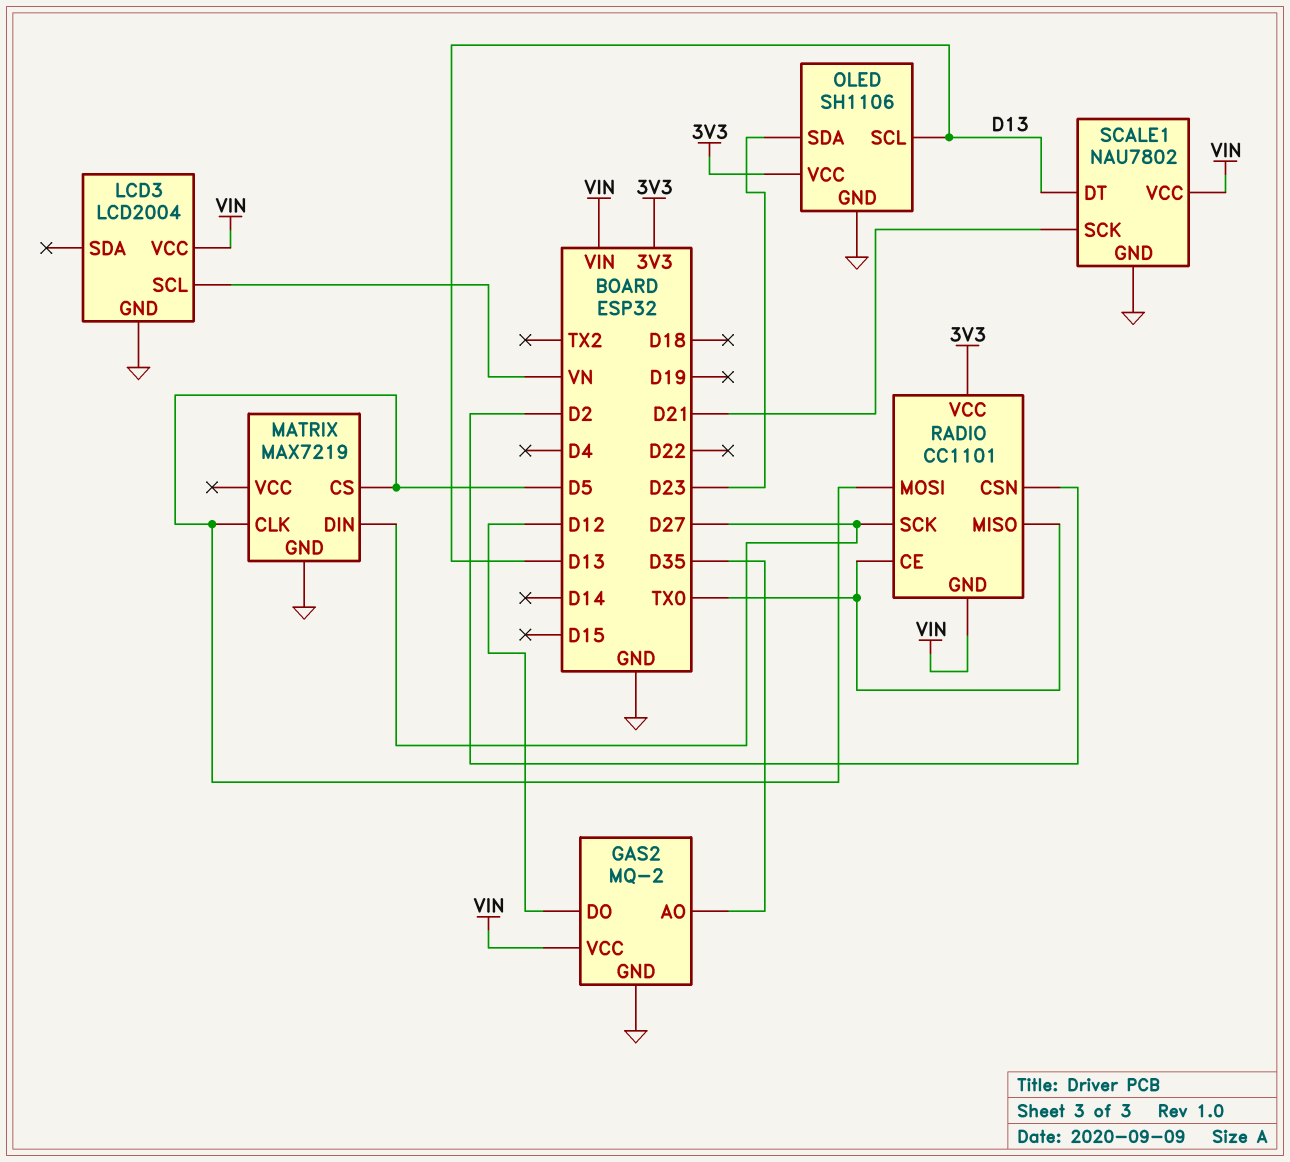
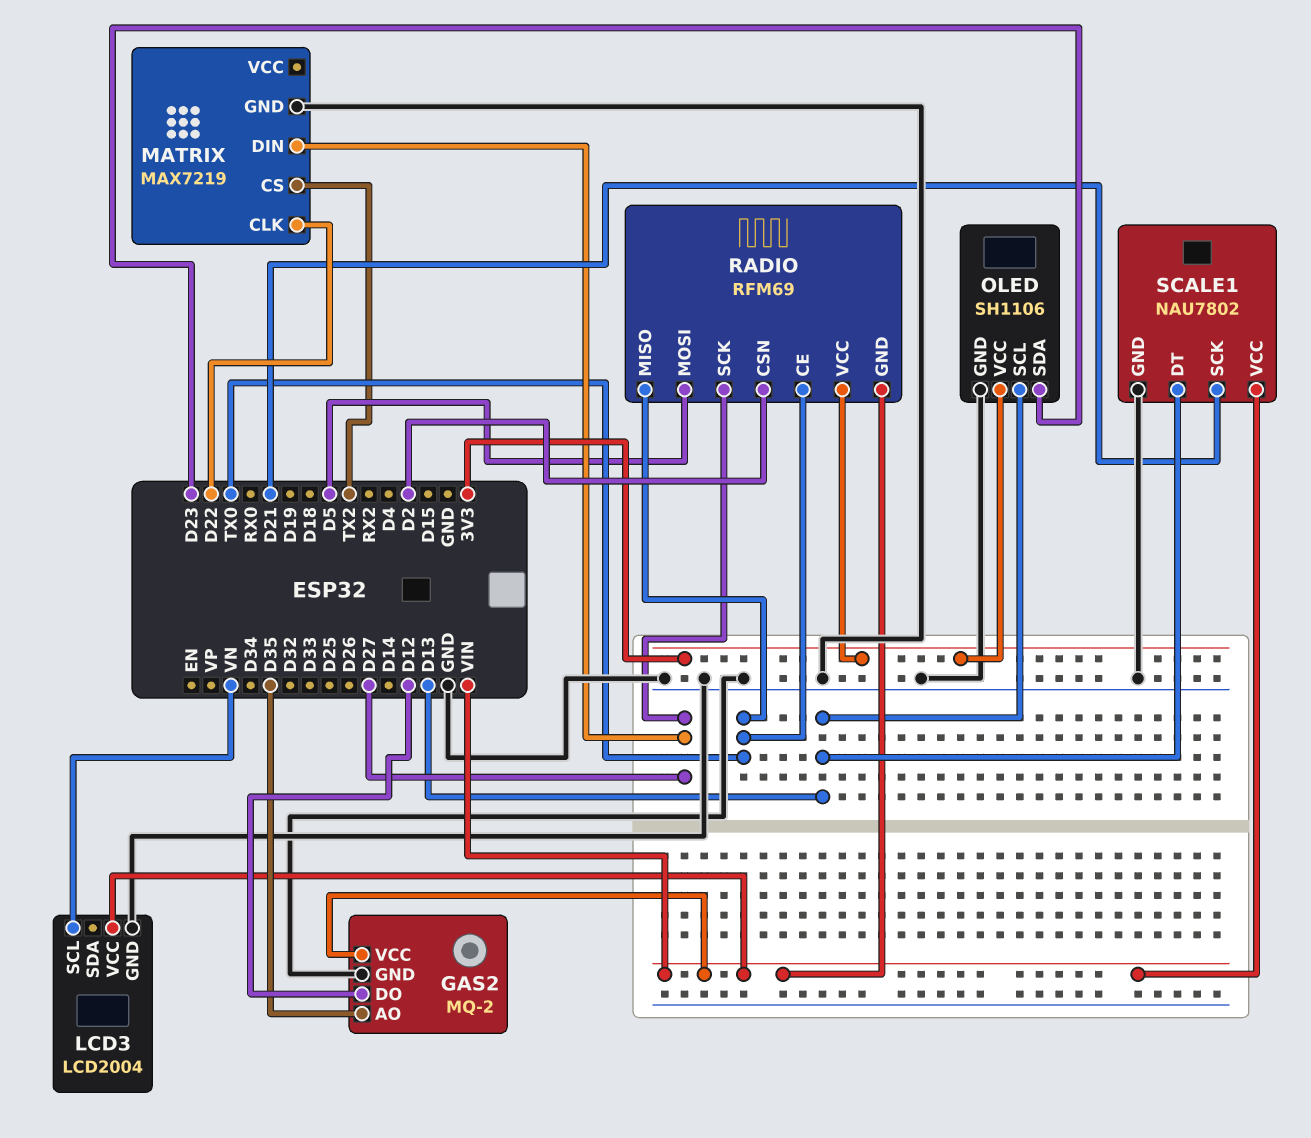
MATRIX pin CLK: D5 -> D22
MATRIX pin CS: D5 -> TX2
RADIO: CC1101 -> RFM69

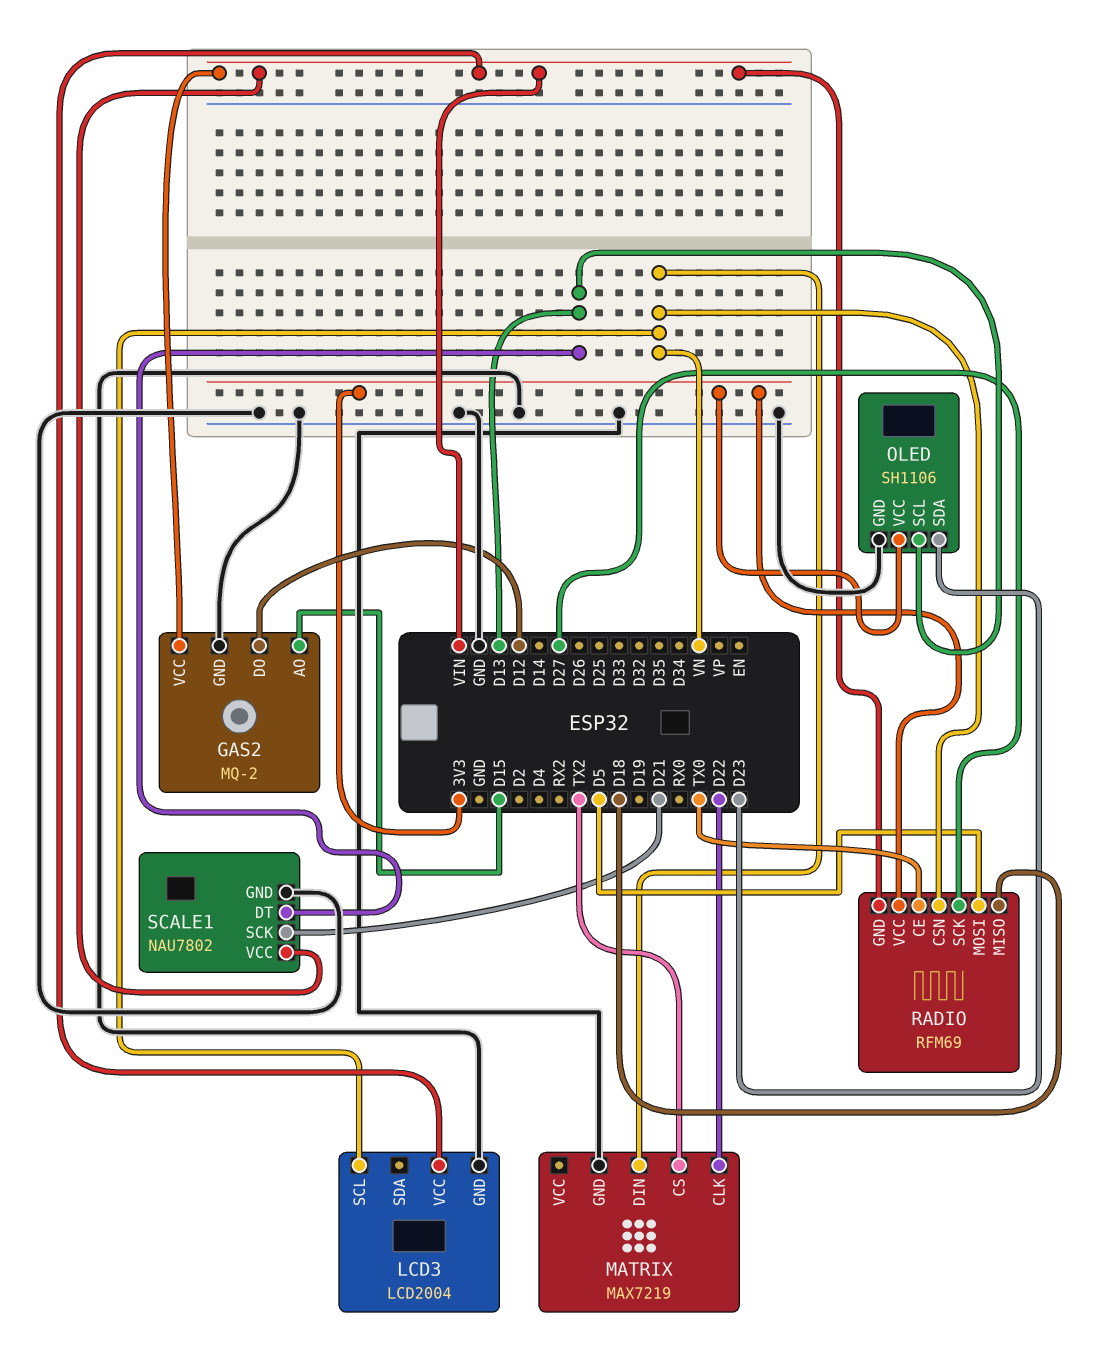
GAS2 pin AO: D35 -> D15
MATRIX pin DIN: D27 -> VN
RADIO pin CSN: D2 -> VN
RADIO pin MISO: TX0 -> D18

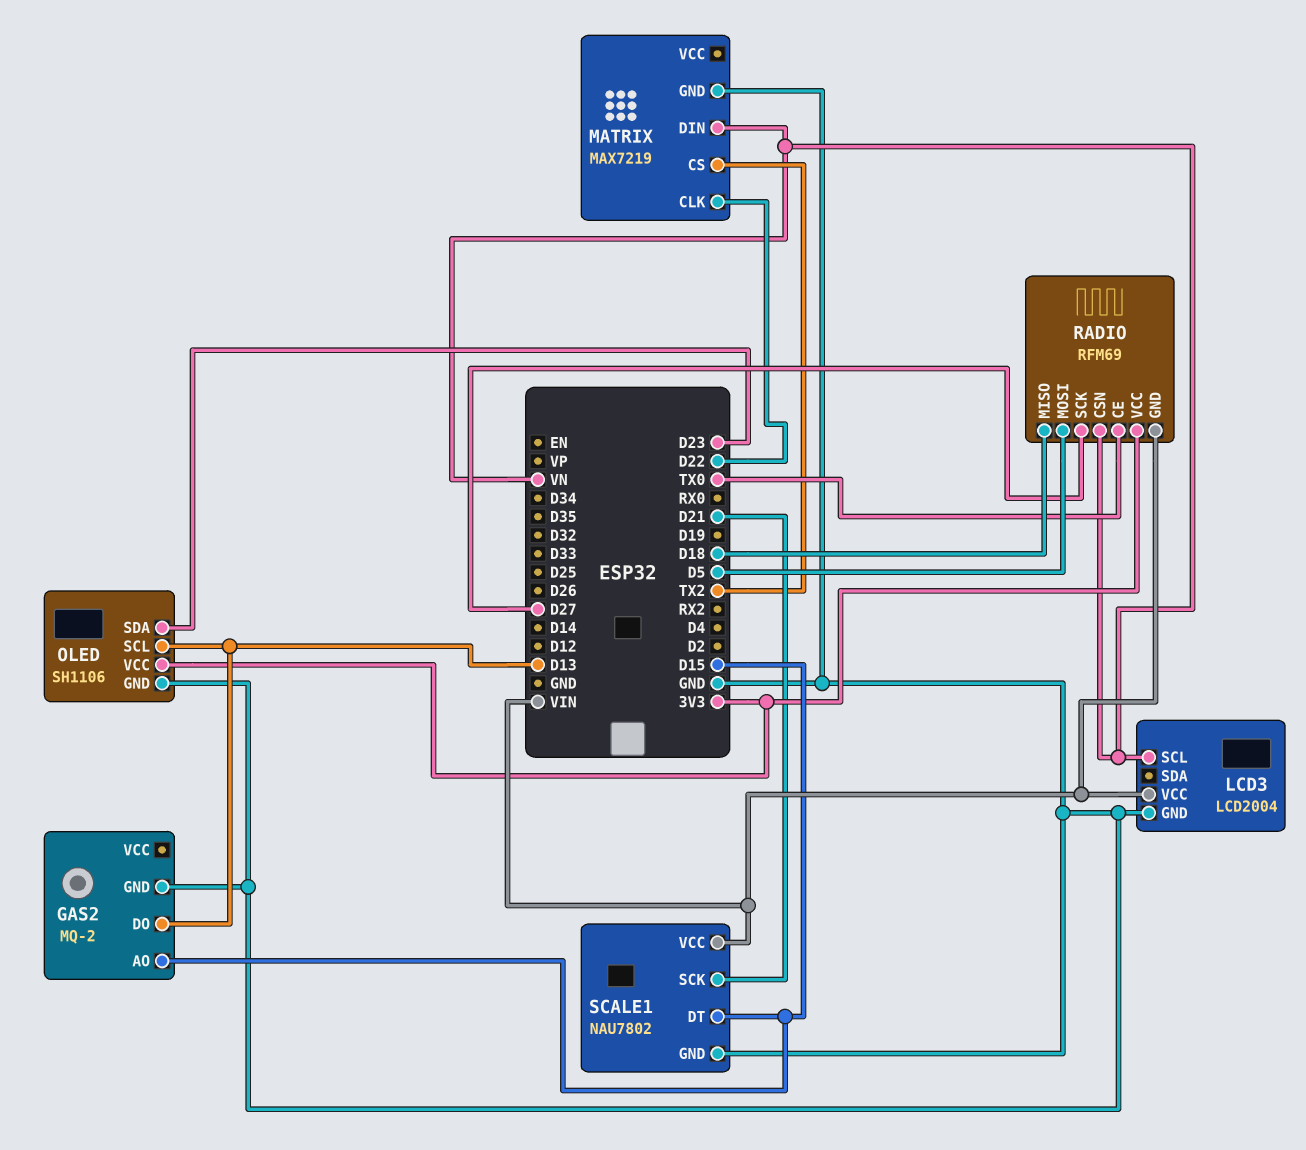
GAS2 pin DO: D12 -> D13
GAS2 pin VCC: VIN -> none
SCALE1 pin DT: D13 -> D15

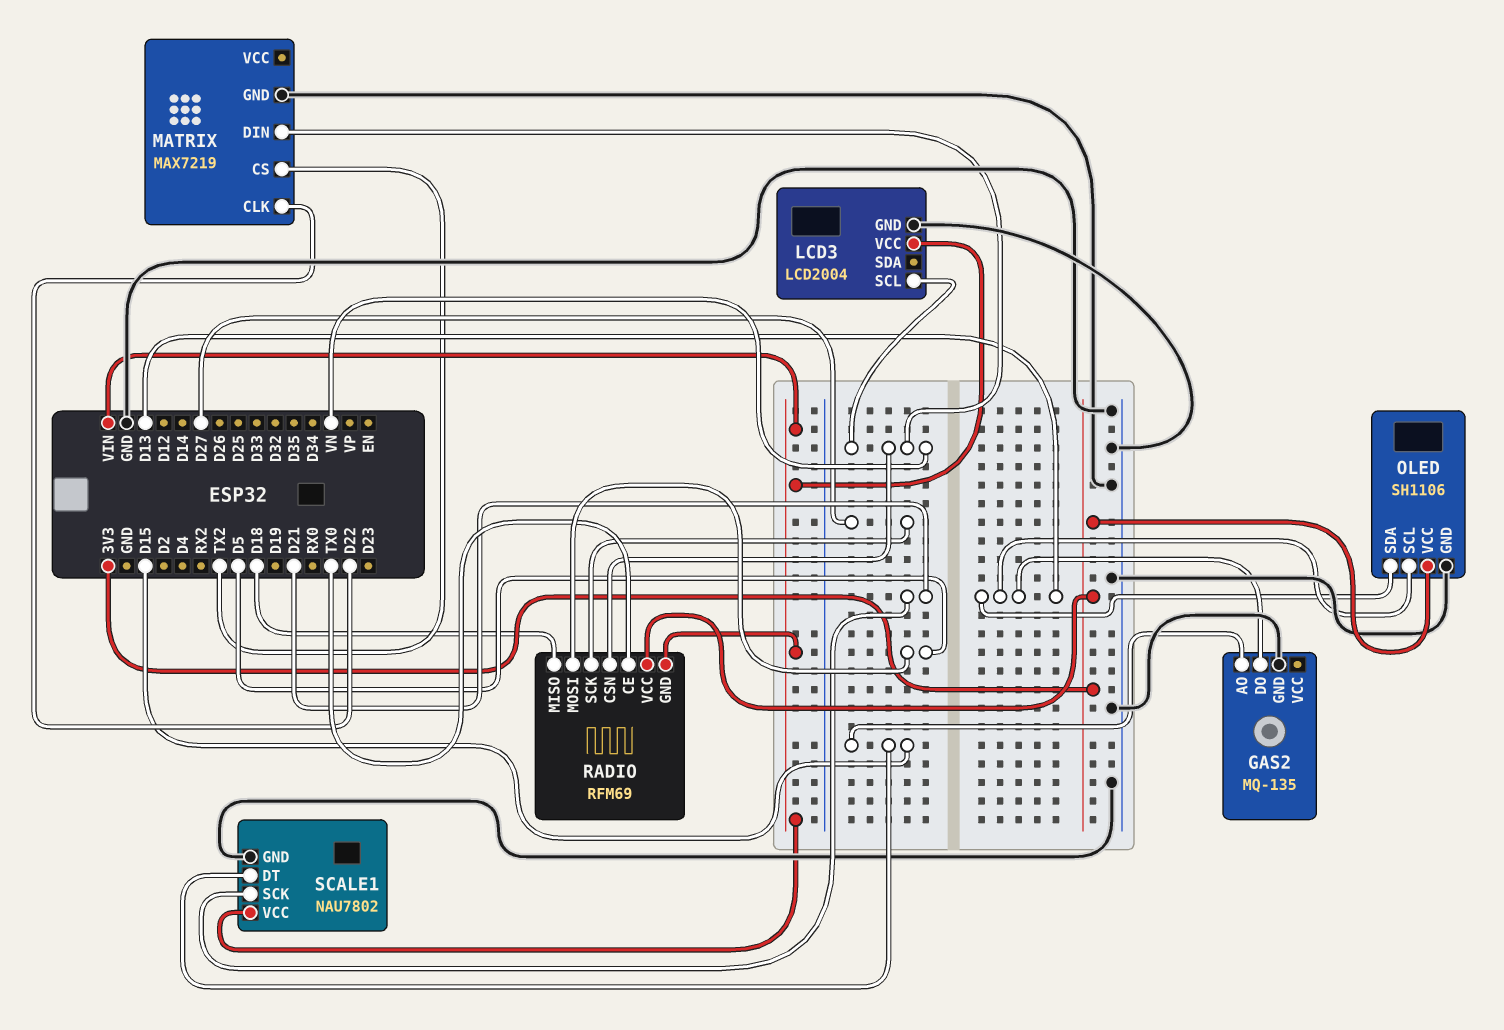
GAS2: MQ-2 -> MQ-135
OLED pin SDA: D23 -> D13

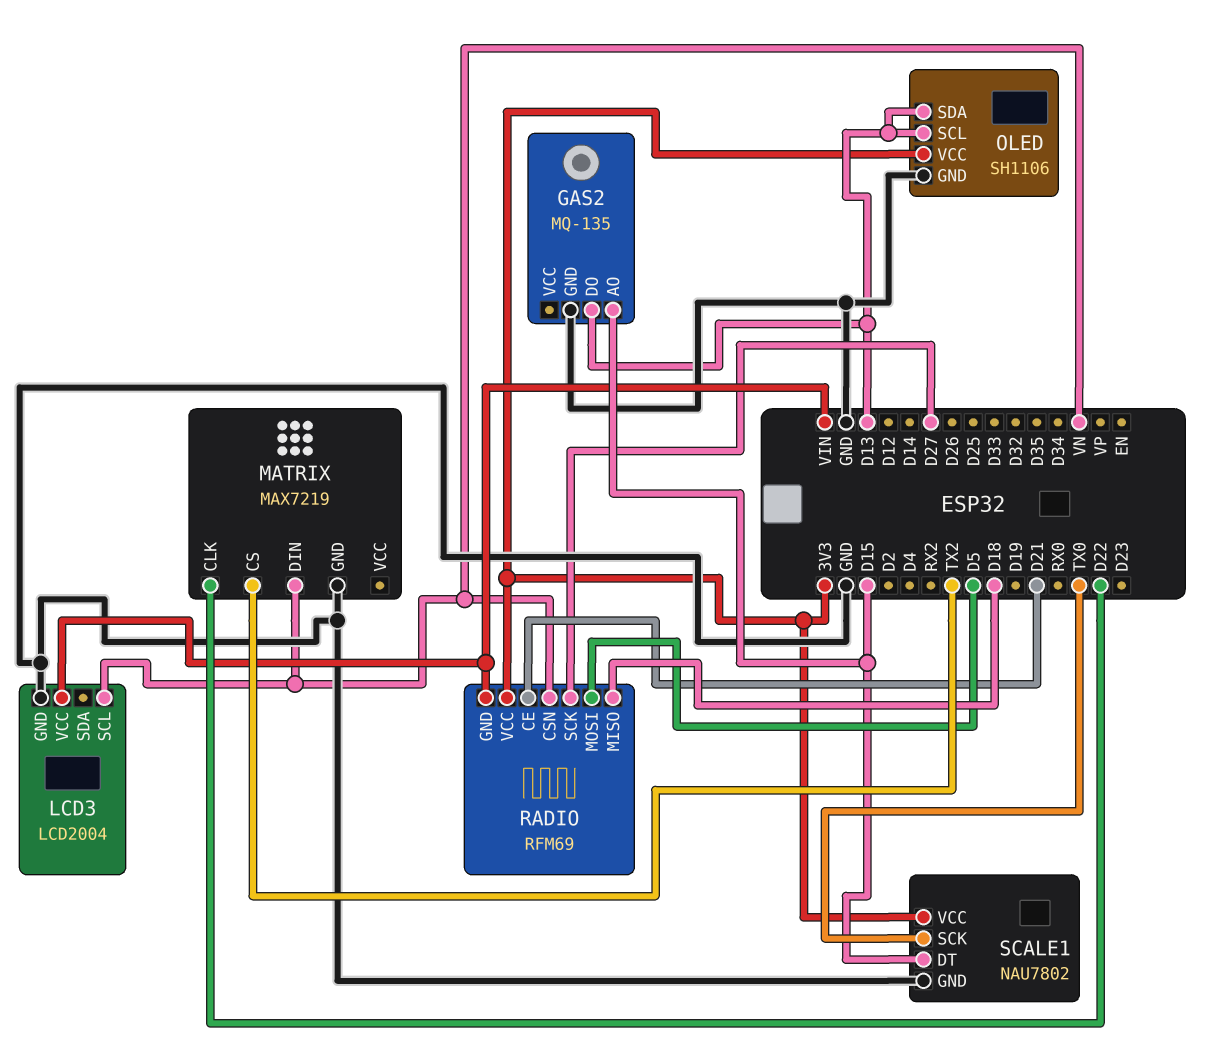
RADIO pin CE: TX0 -> D21
SCALE1 pin SCK: D21 -> TX0
SCALE1 pin VCC: VIN -> 3V3

